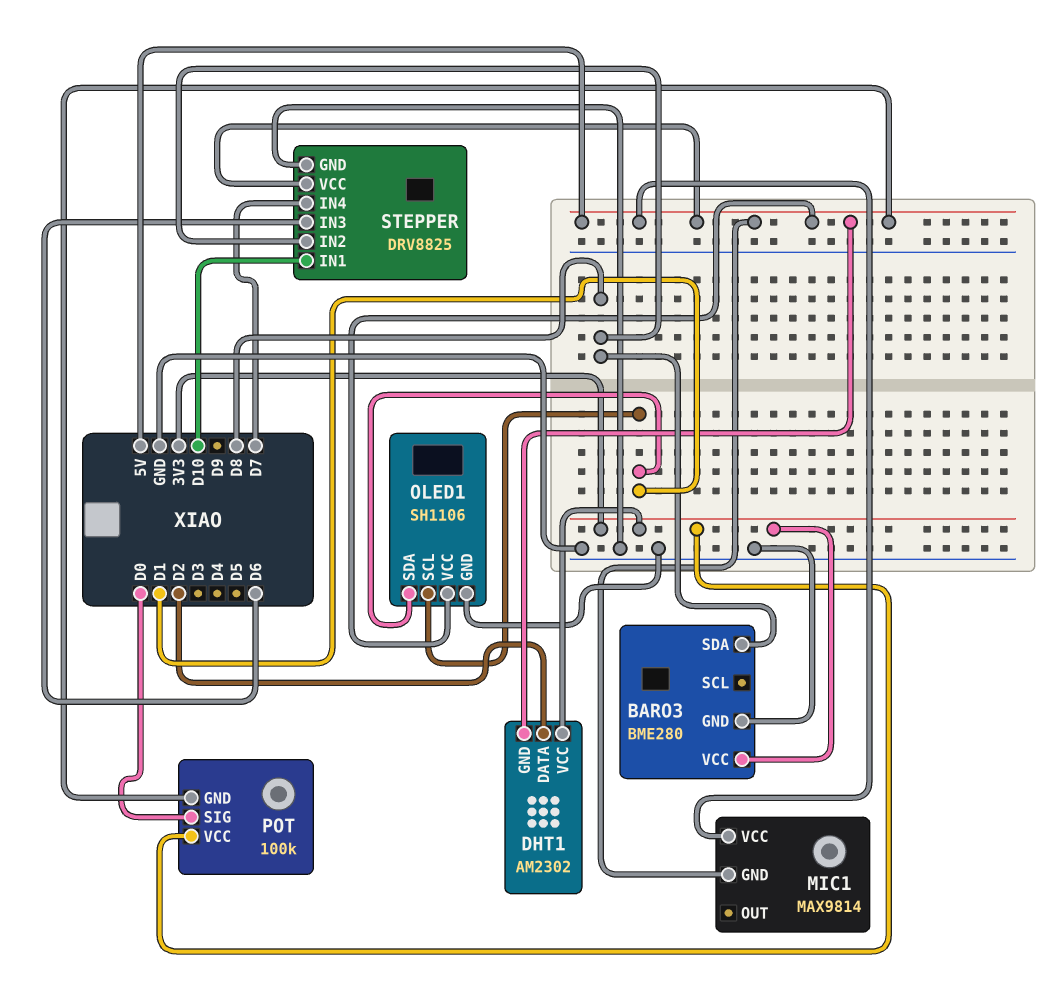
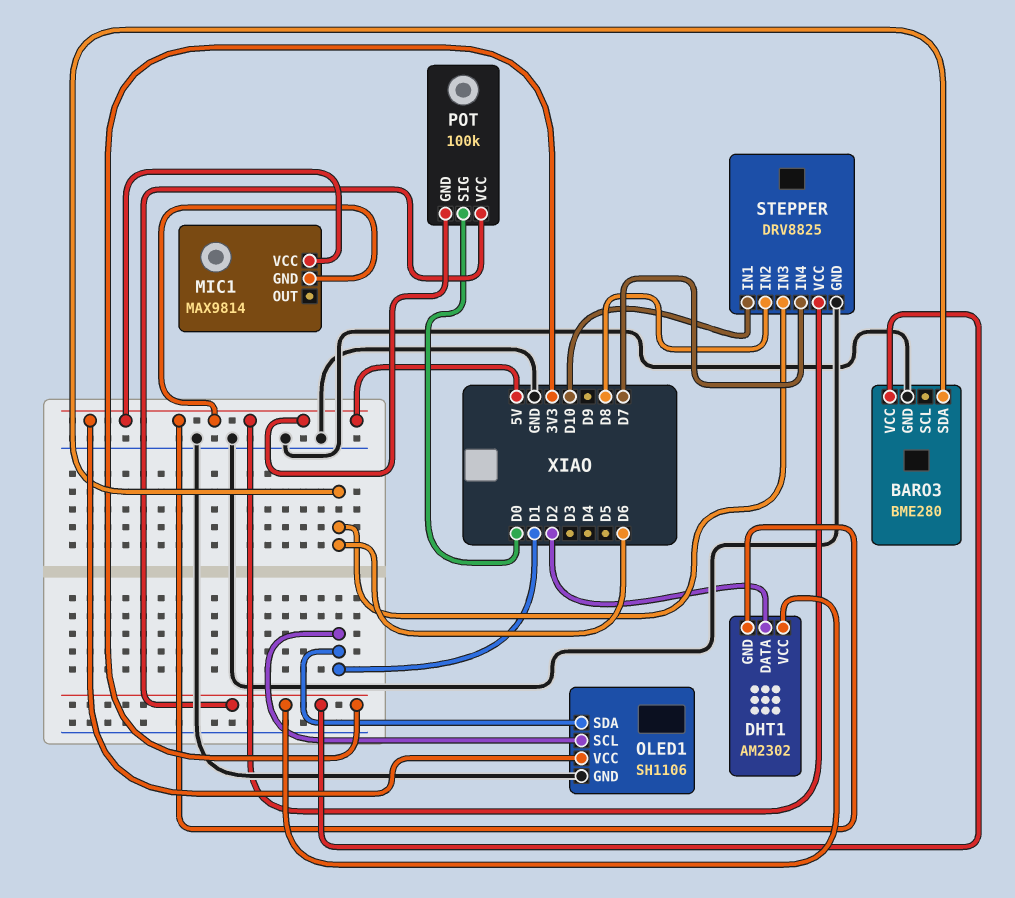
BARO3 pin SDA: D8 -> D6

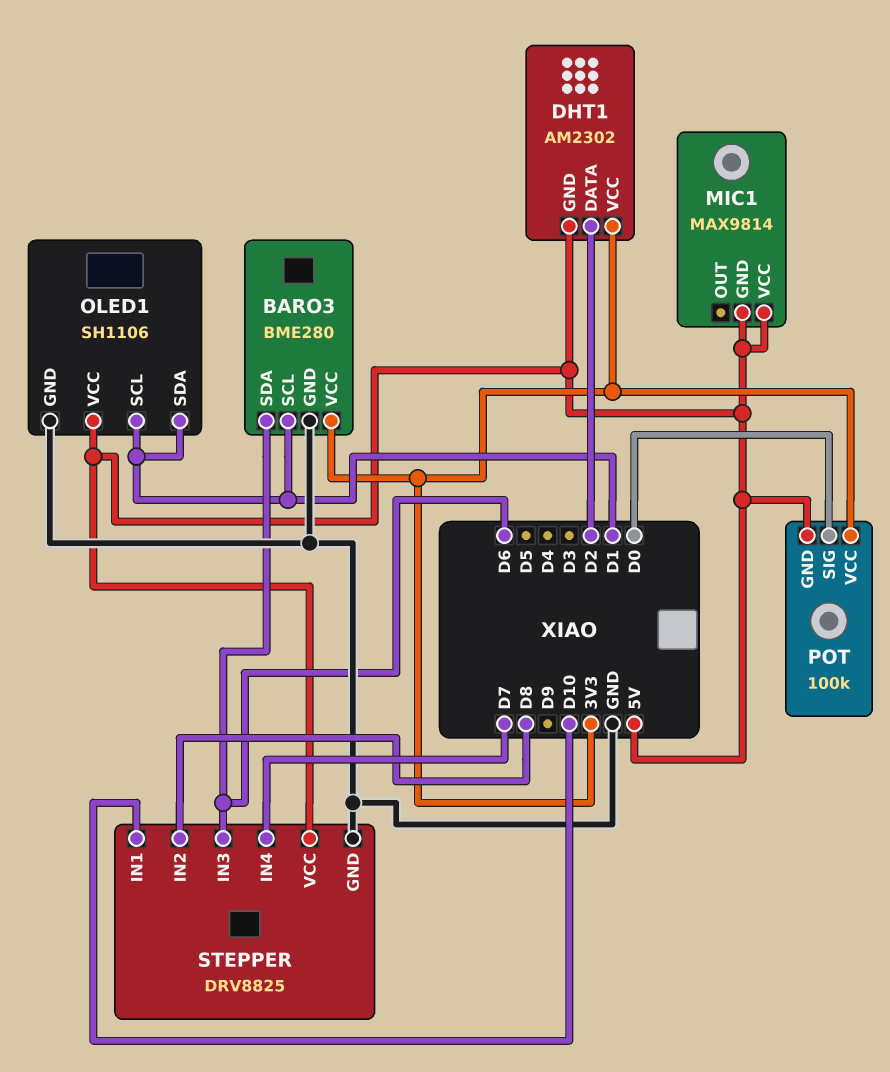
BARO3 pin SCL: none -> D1

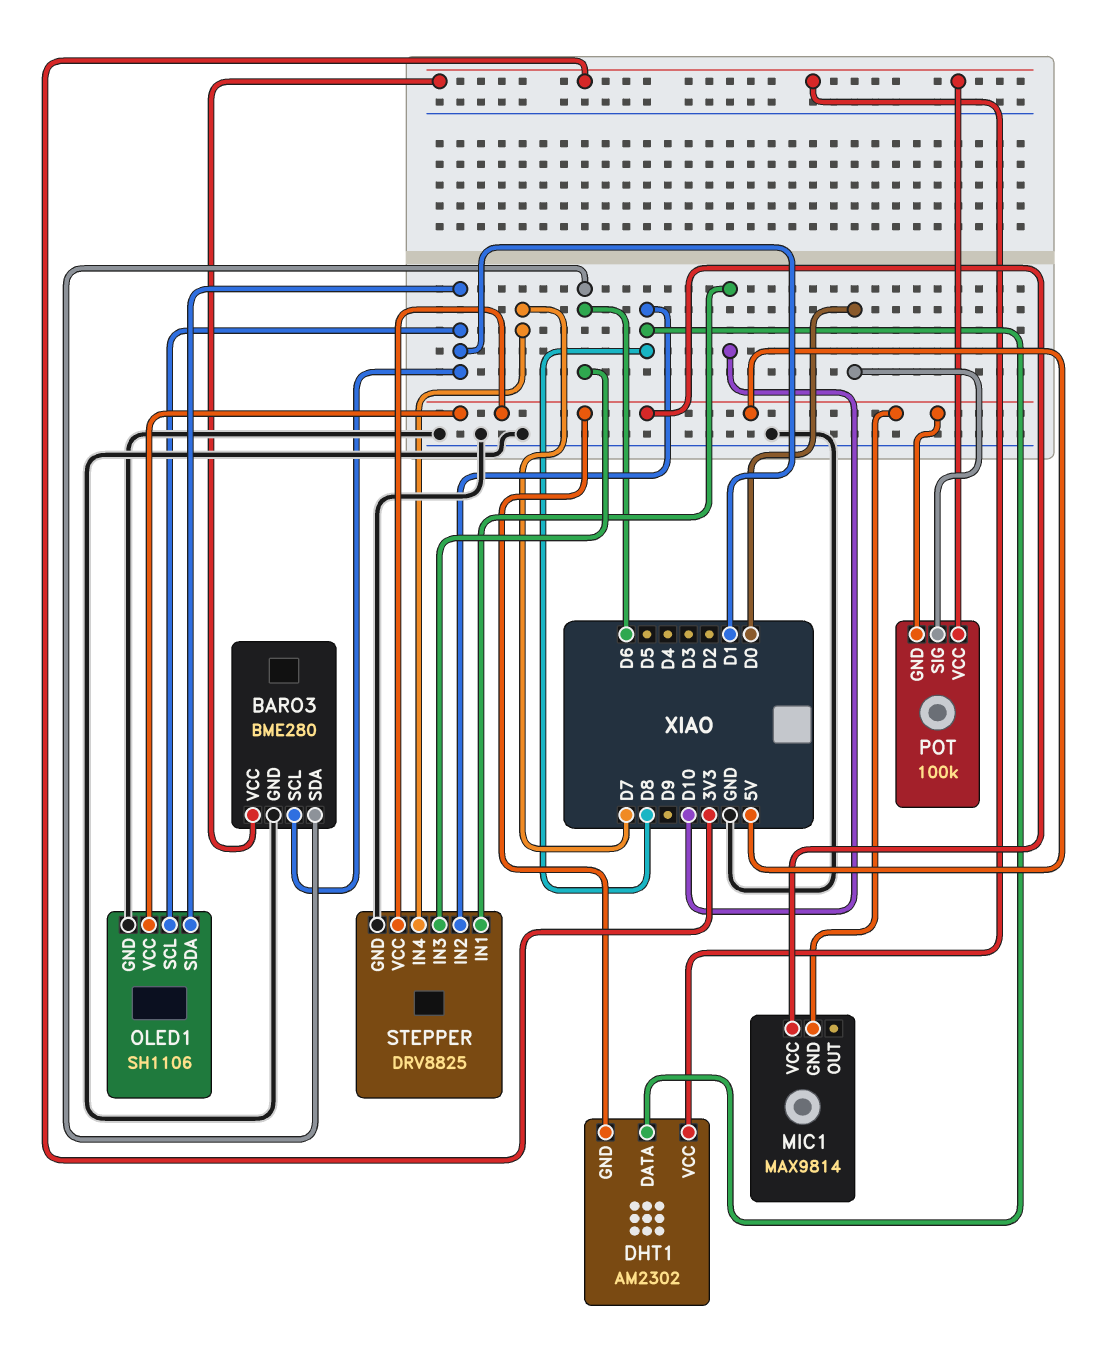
DHT1 pin DATA: D2 -> D8

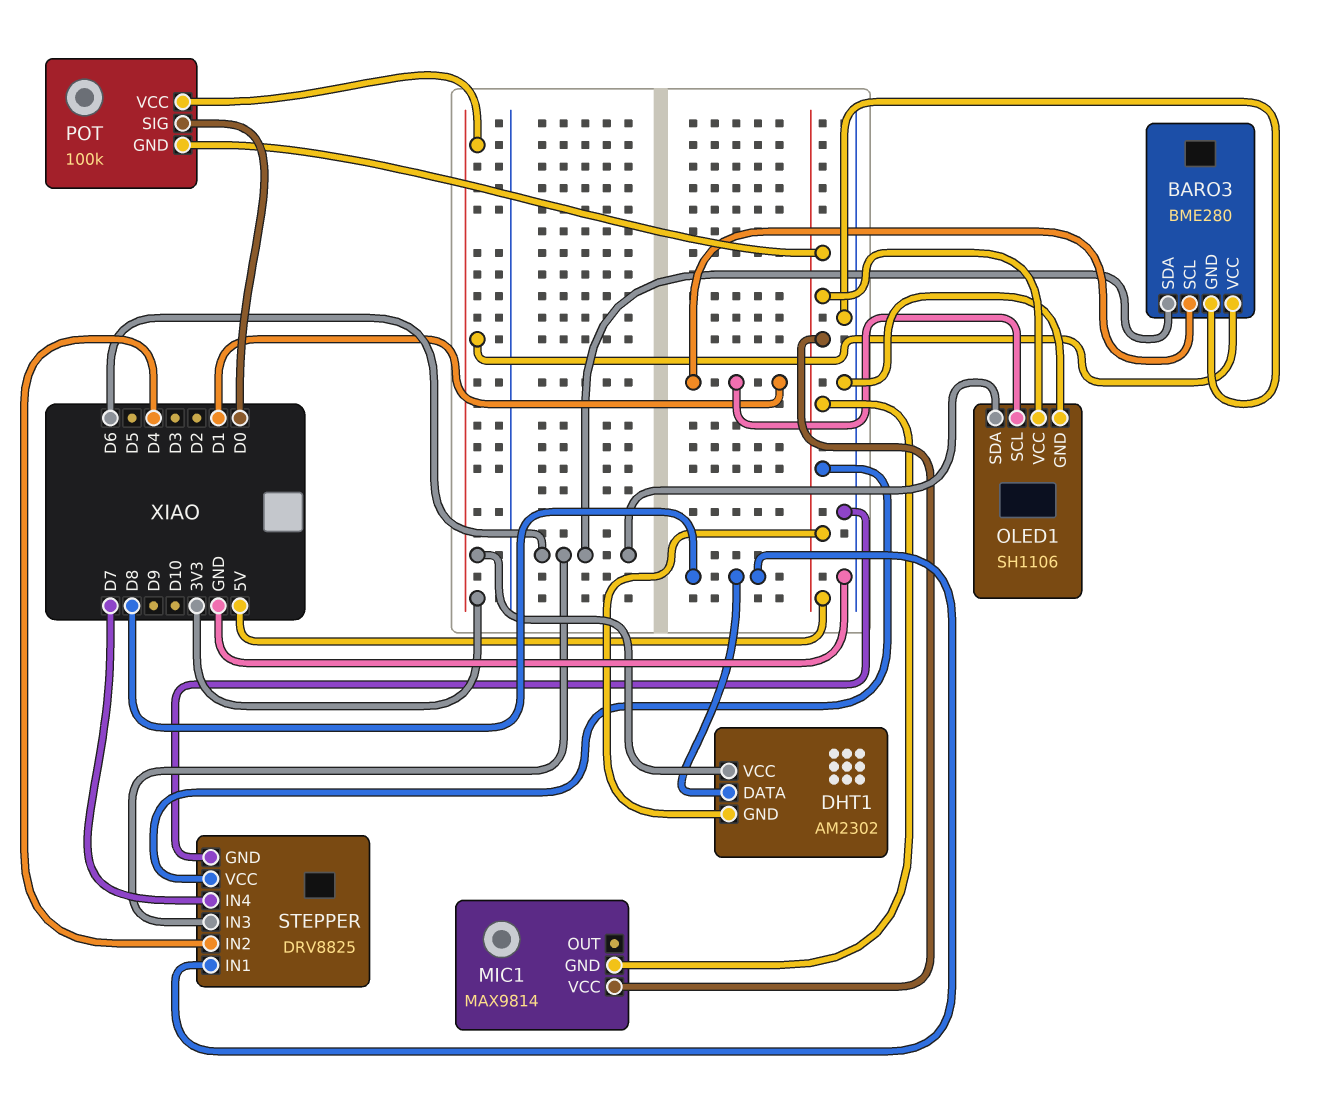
OLED1 pin SDA: D1 -> D6
STEPPER pin IN1: D10 -> D8
STEPPER pin IN2: D8 -> D4

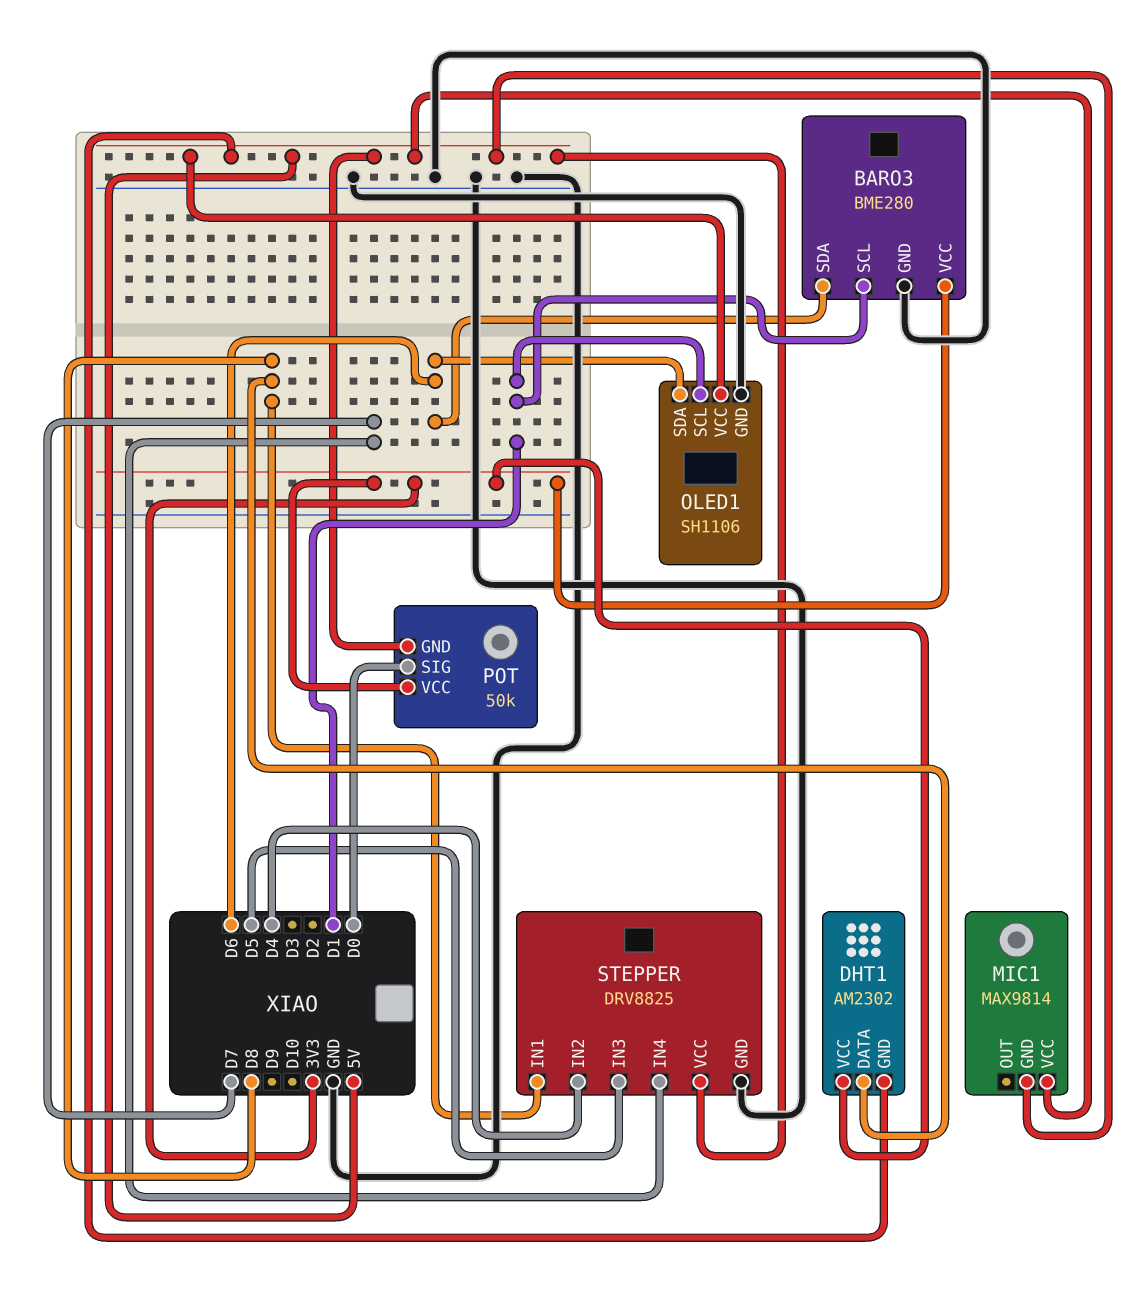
POT: 100k -> 50k
STEPPER pin IN3: D6 -> D5

